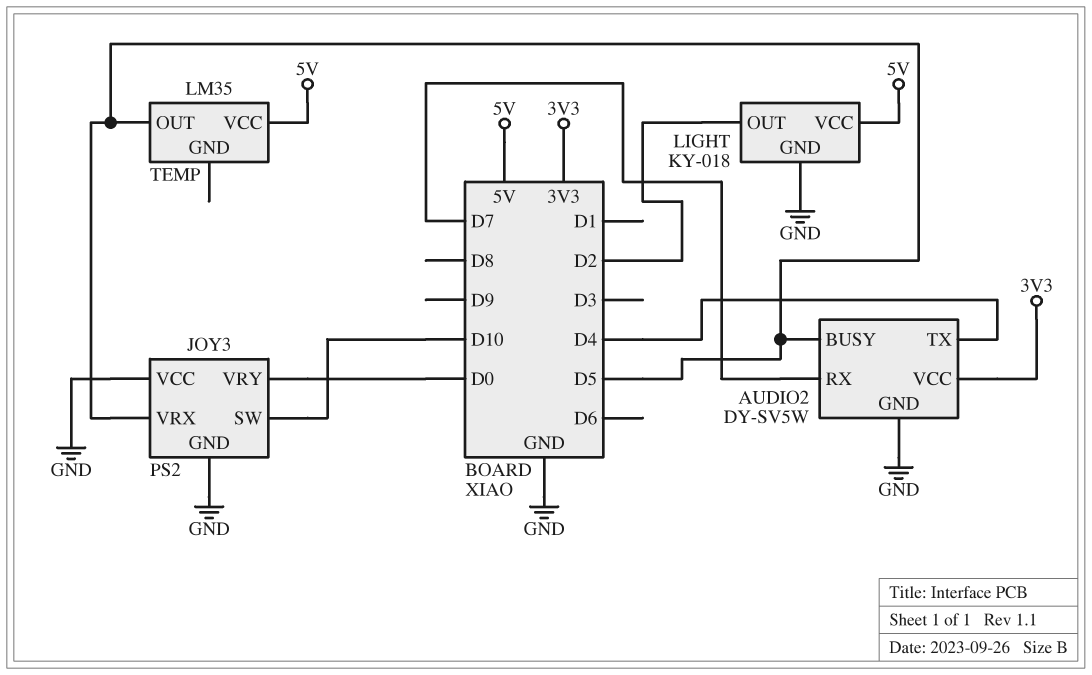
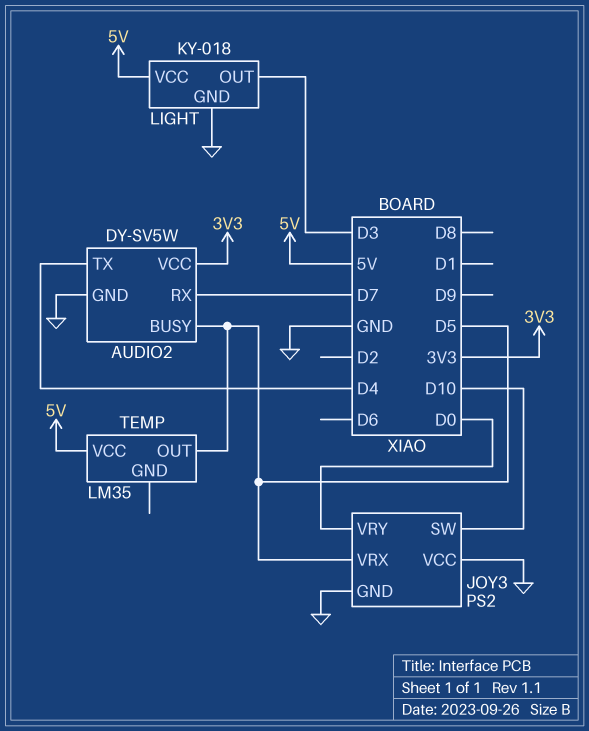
LIGHT pin OUT: D2 -> D3

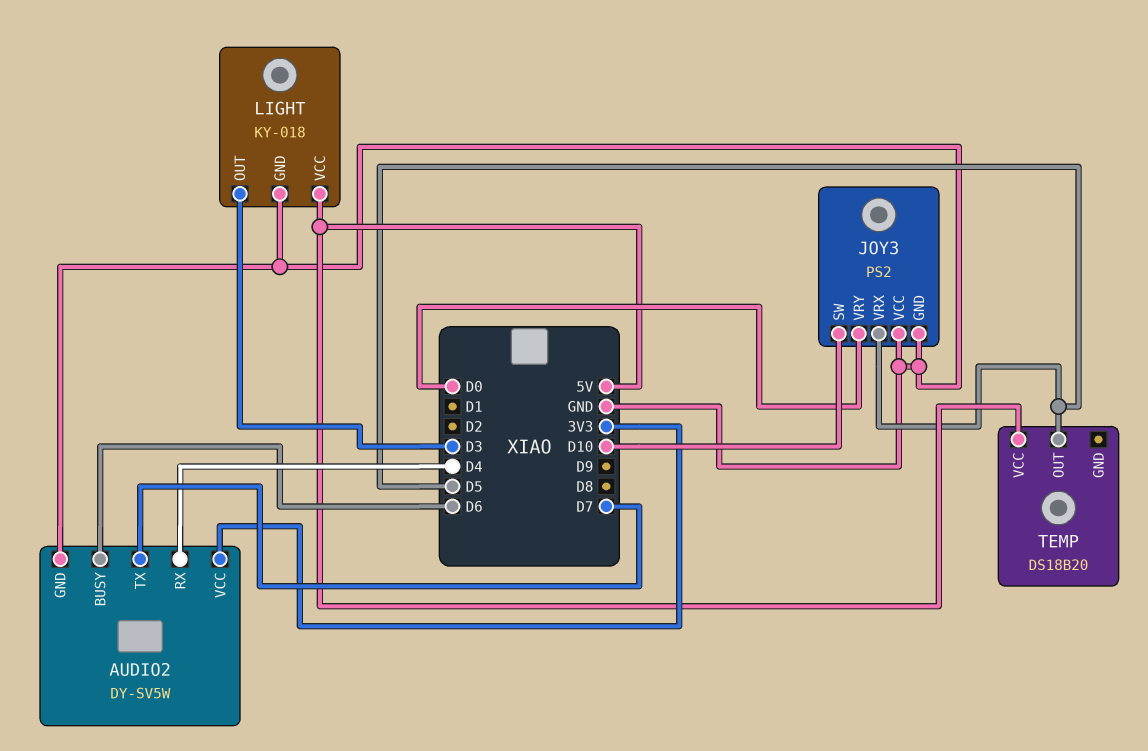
AUDIO2 pin BUSY: D5 -> D6
AUDIO2 pin RX: D7 -> D4
AUDIO2 pin TX: D4 -> D7
TEMP: LM35 -> DS18B20

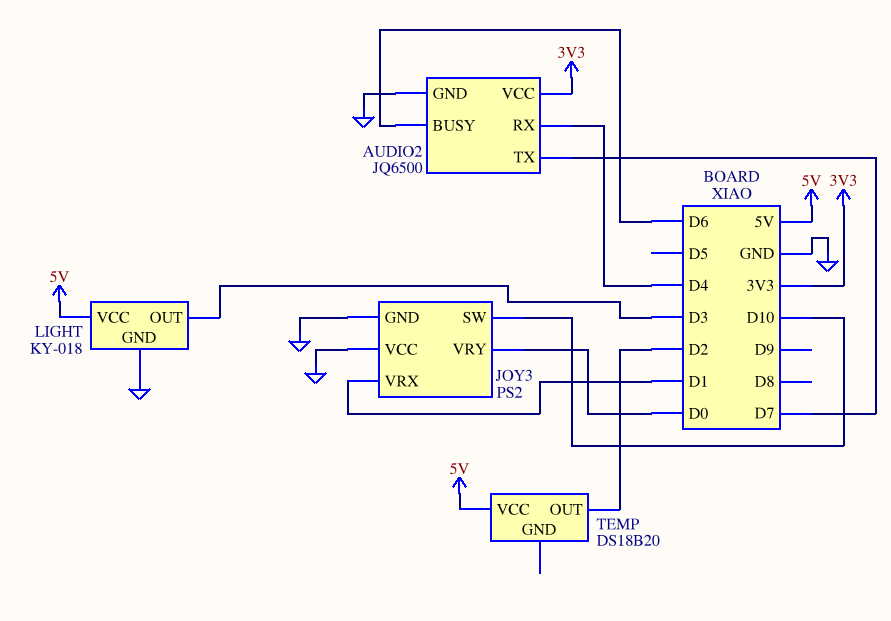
AUDIO2: DY-SV5W -> JQ6500
JOY3 pin VRX: D5 -> D1
TEMP pin OUT: D5 -> D2

